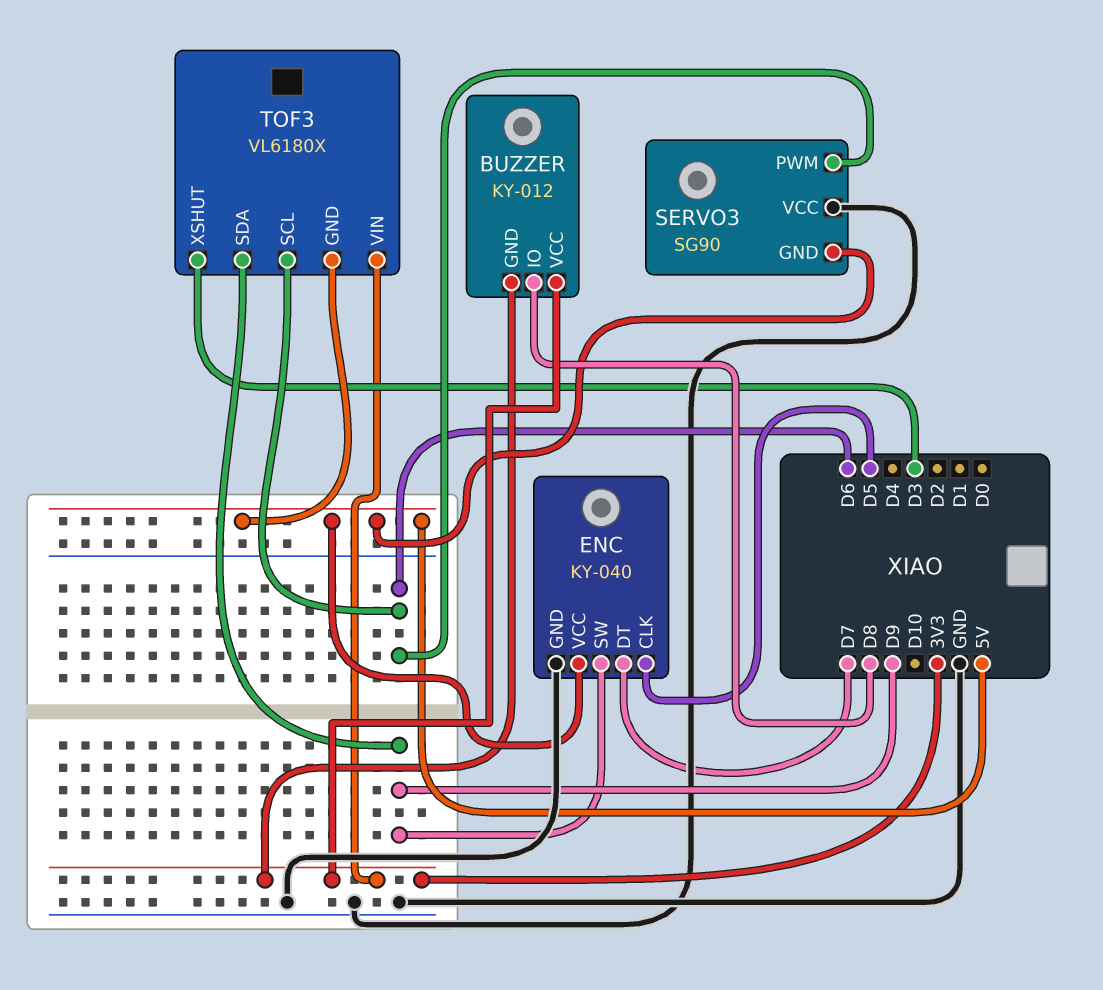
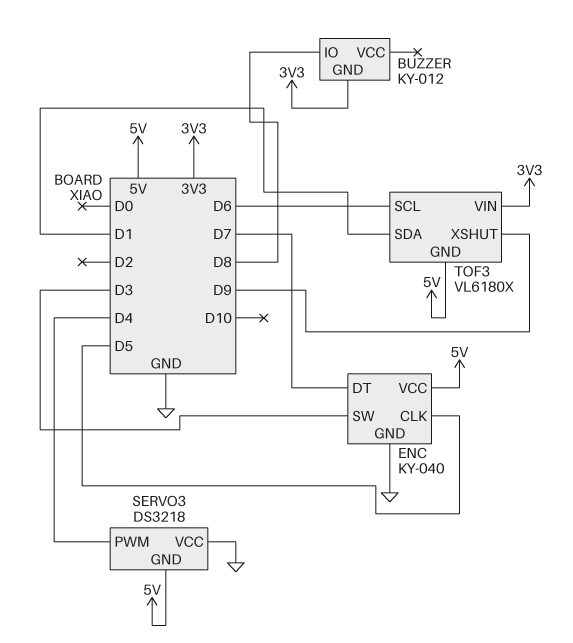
BUZZER pin VCC: 3V3 -> none
ENC pin SW: D9 -> D3
SERVO3: SG90 -> DS3218
SERVO3 pin PWM: D6 -> D4
TOF3 pin SDA: D9 -> D1
TOF3 pin XSHUT: D3 -> D9

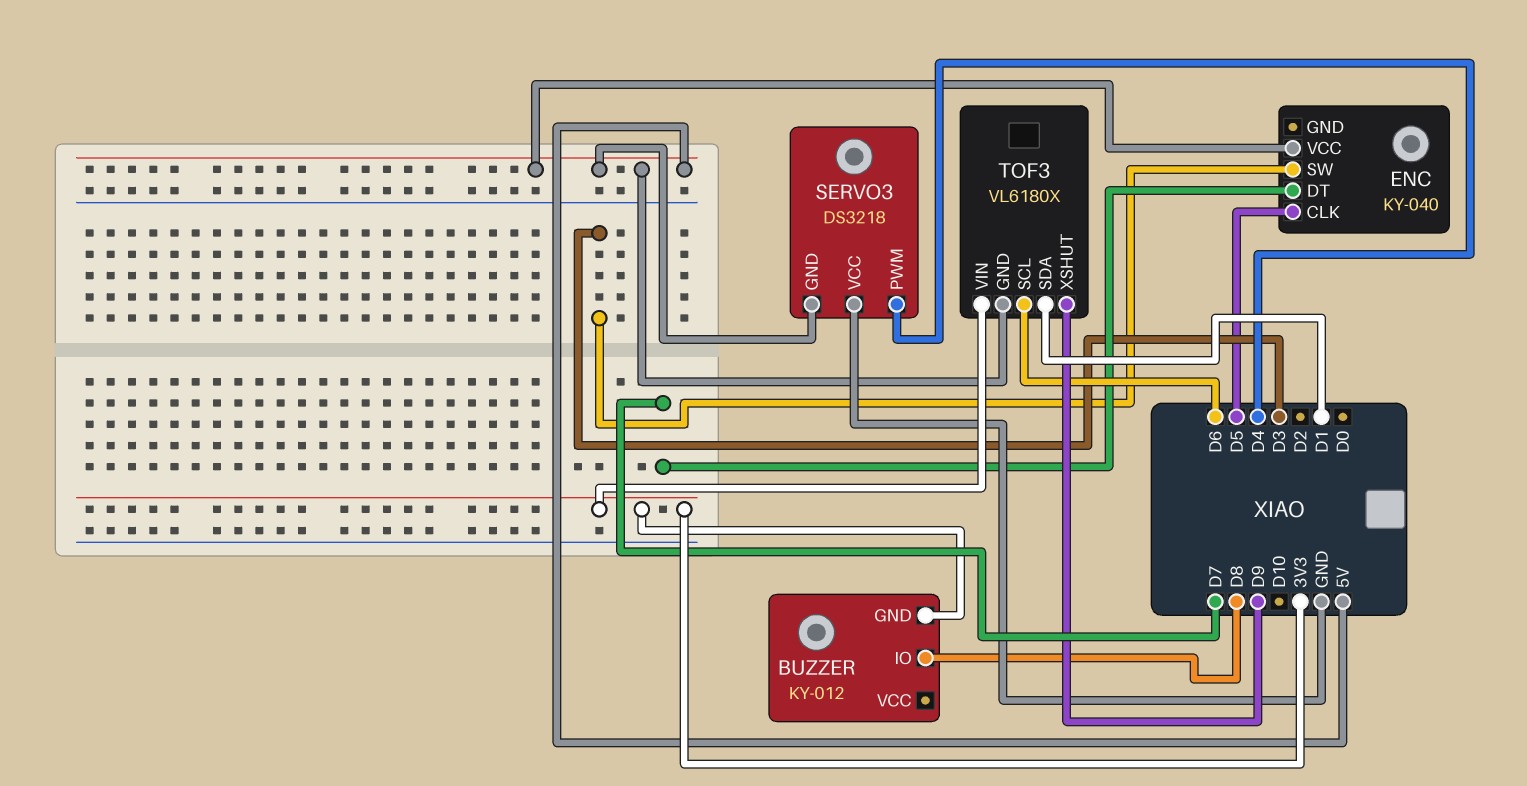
ENC pin GND: GND -> none

